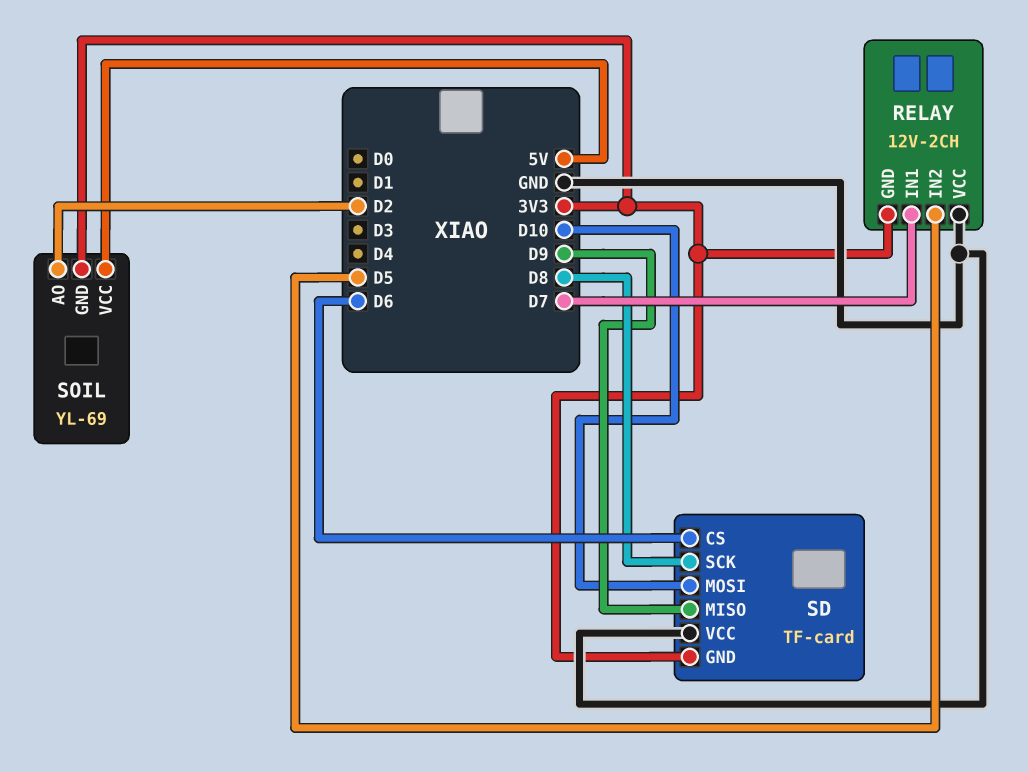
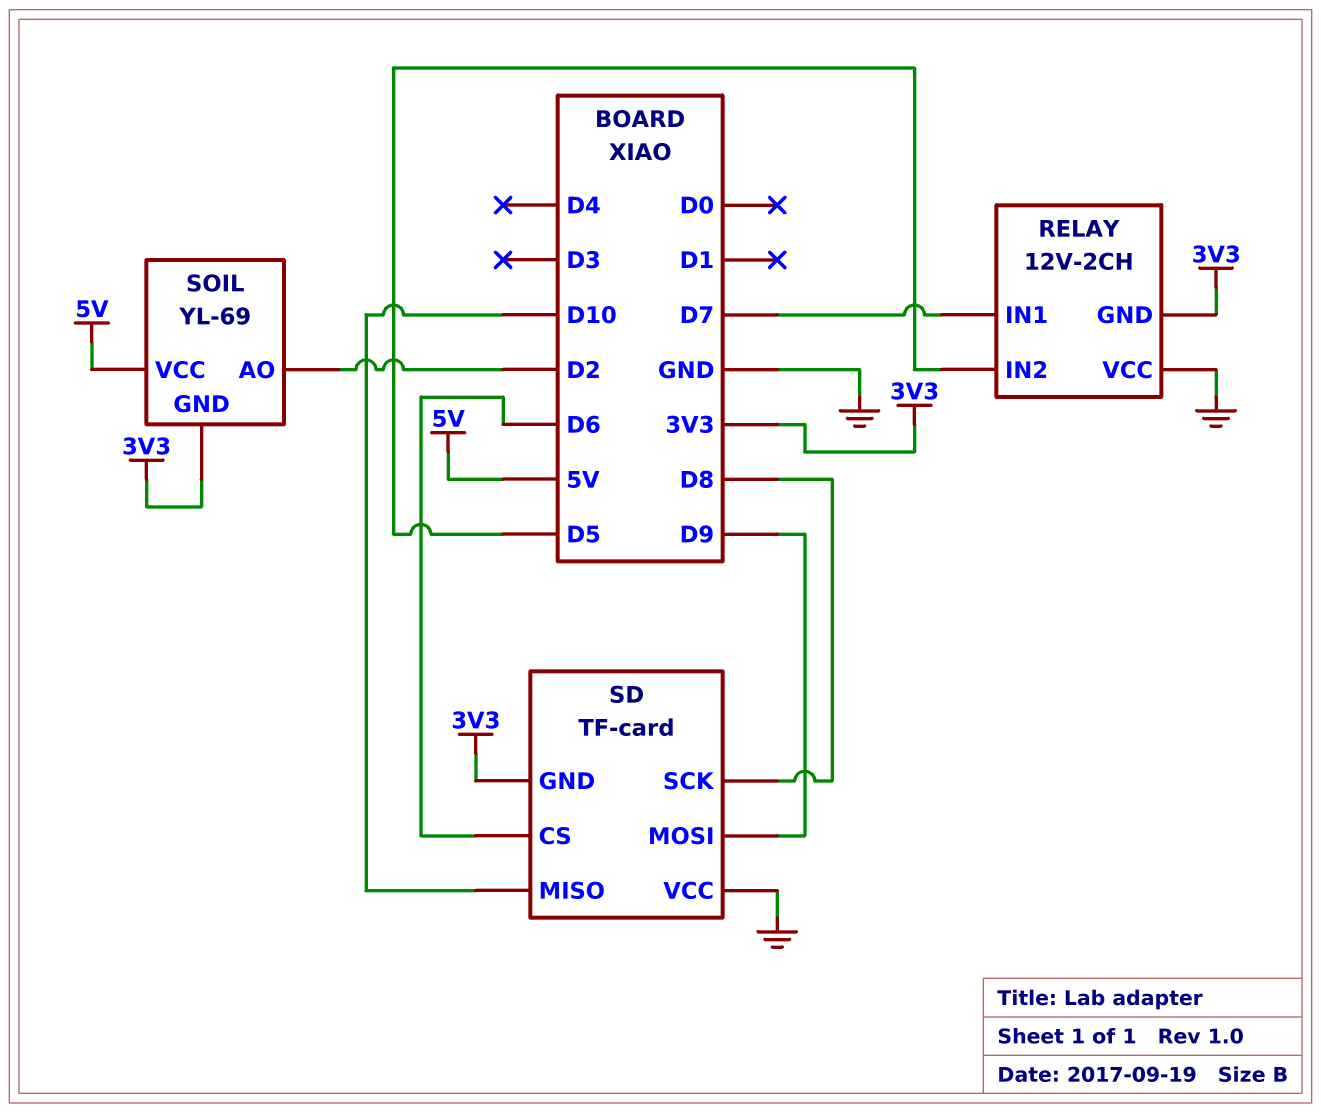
SD pin MISO: D9 -> D10
SD pin MOSI: D10 -> D9

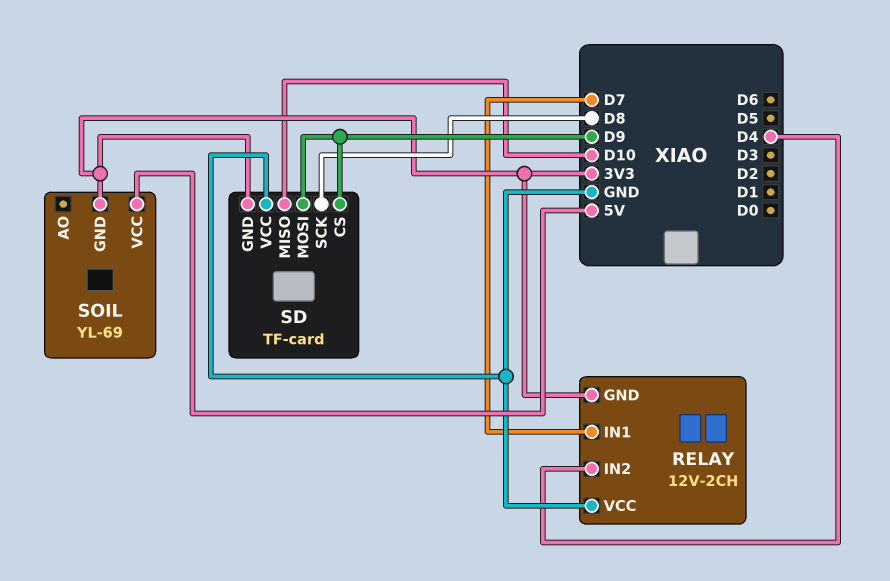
RELAY pin IN2: D5 -> D4
SD pin CS: D6 -> D9
SOIL pin AO: D2 -> none

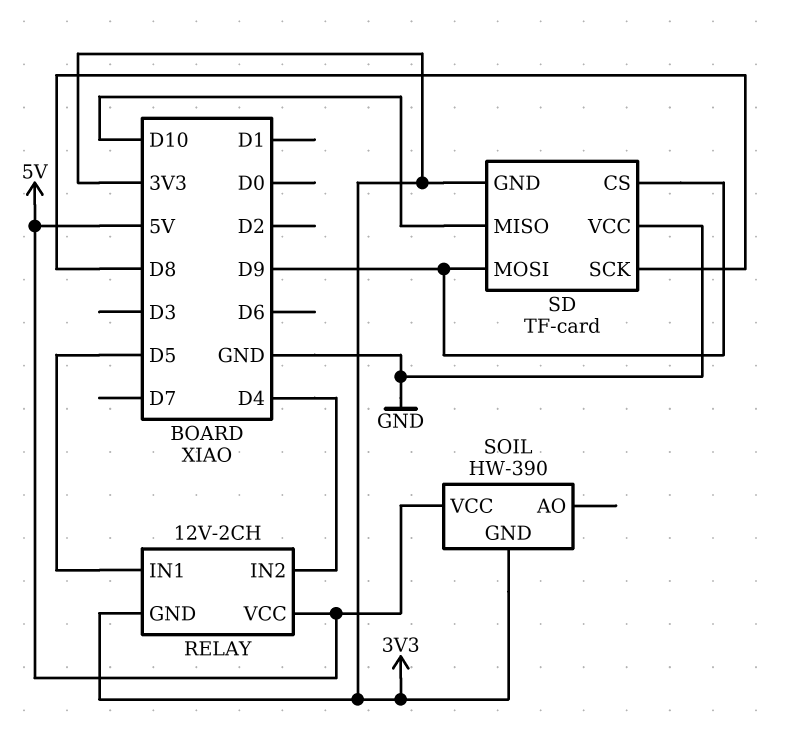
RELAY pin IN1: D7 -> D5
RELAY pin VCC: GND -> 5V
SOIL: YL-69 -> HW-390

